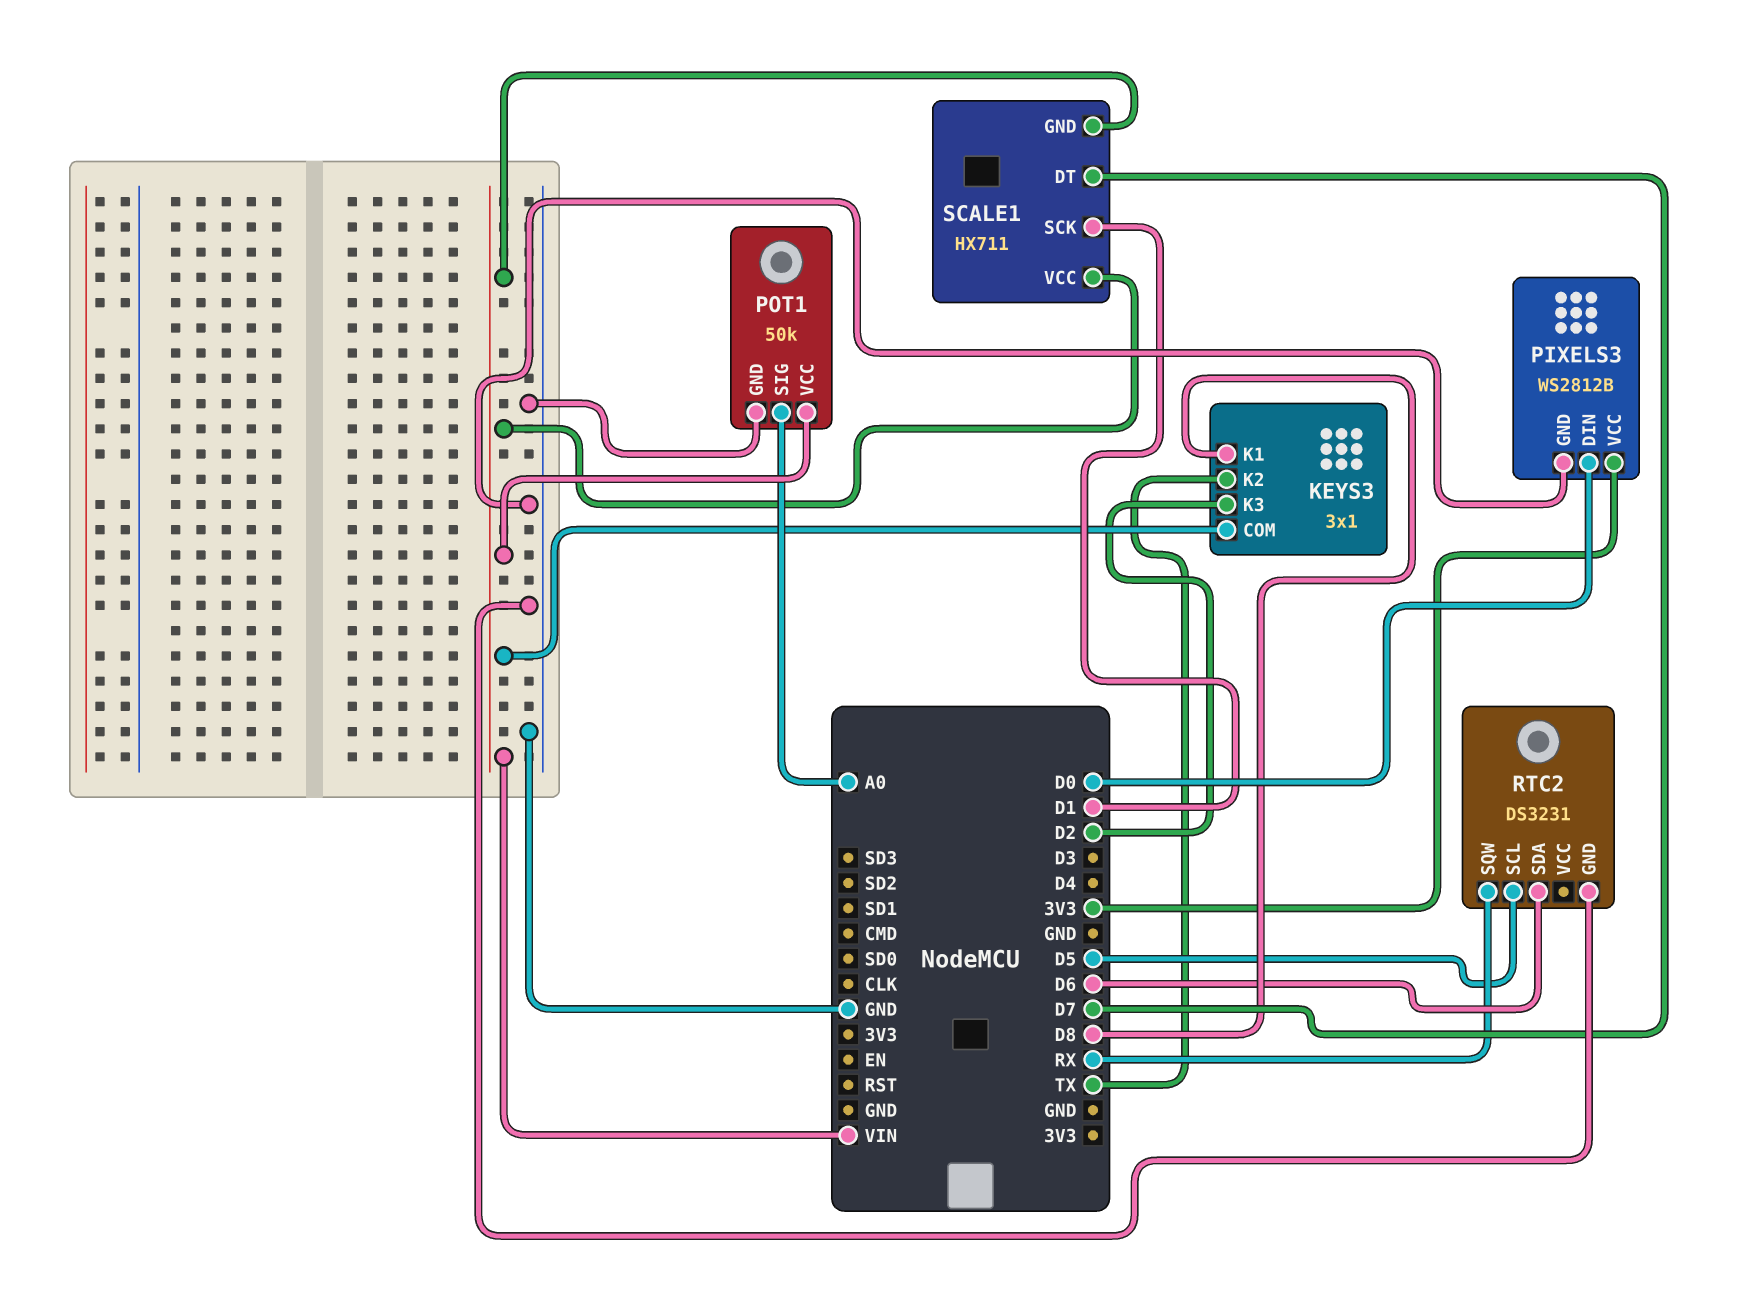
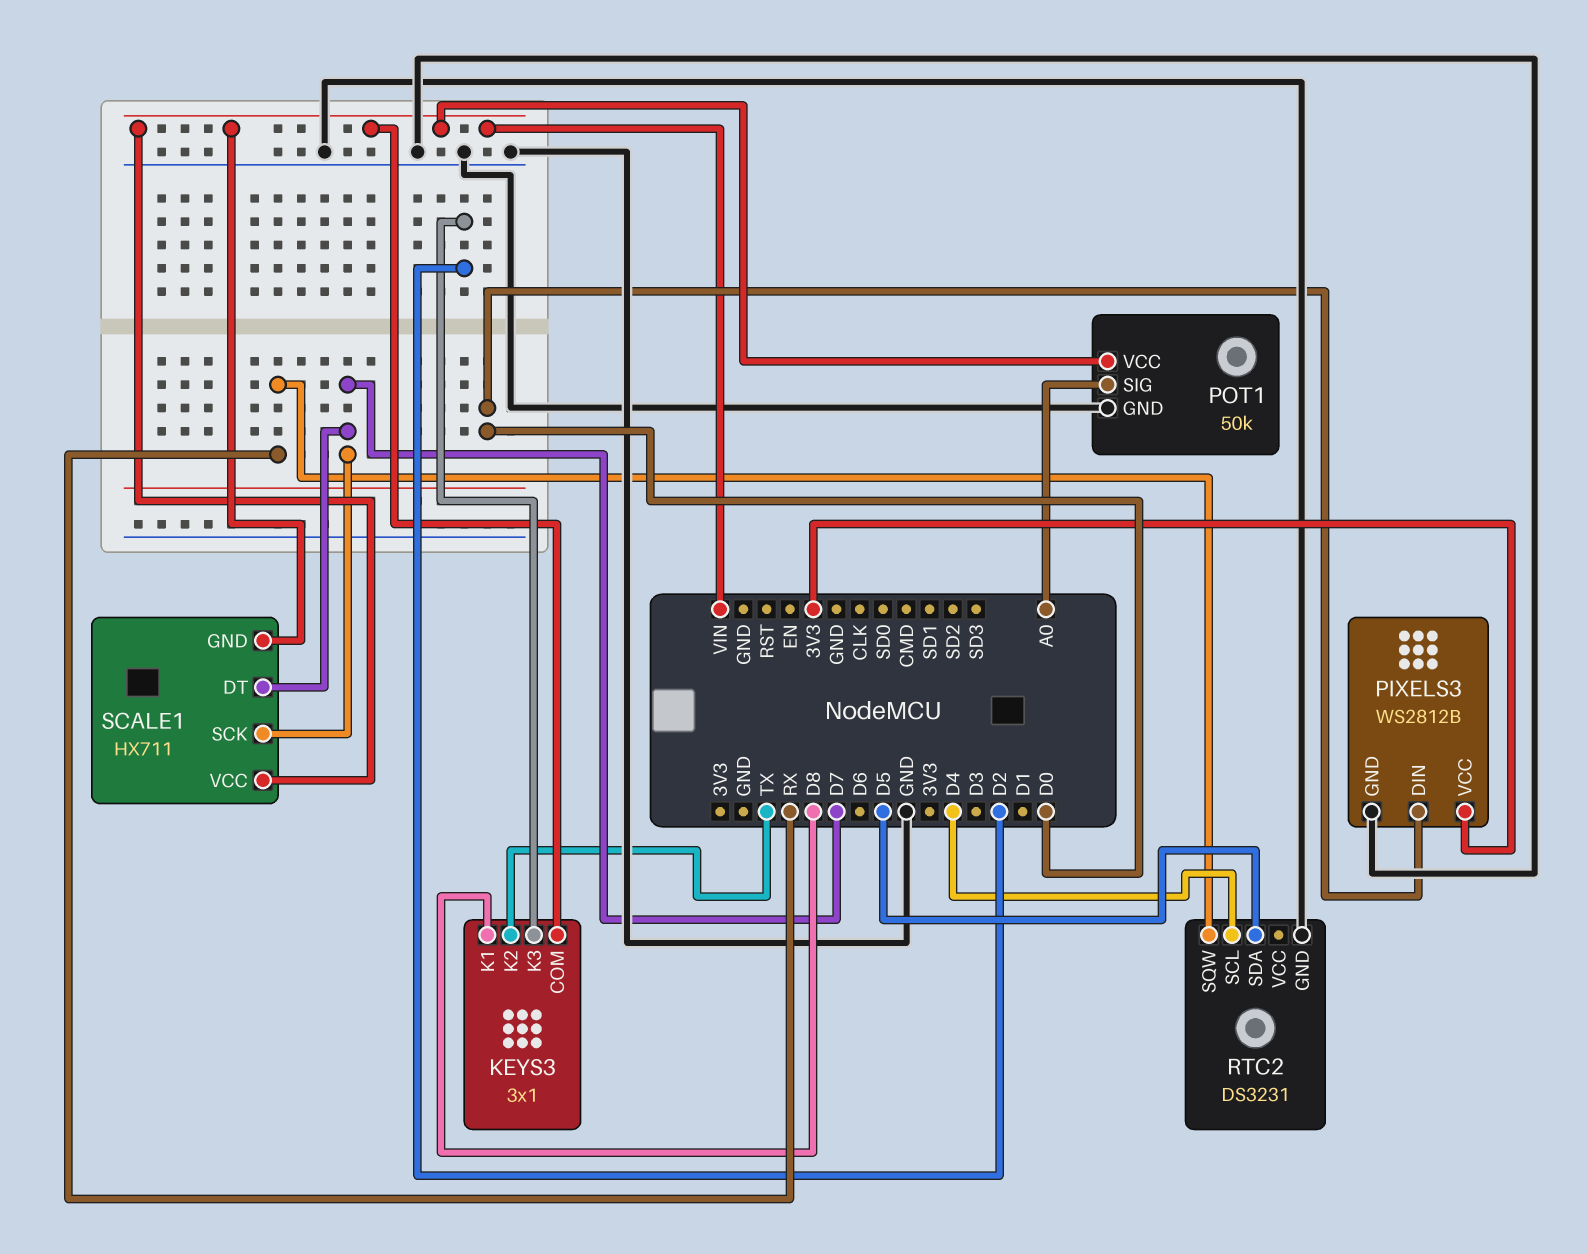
RTC2 pin SCL: D5 -> D4
RTC2 pin SDA: D6 -> D5
SCALE1 pin SCK: D1 -> D7

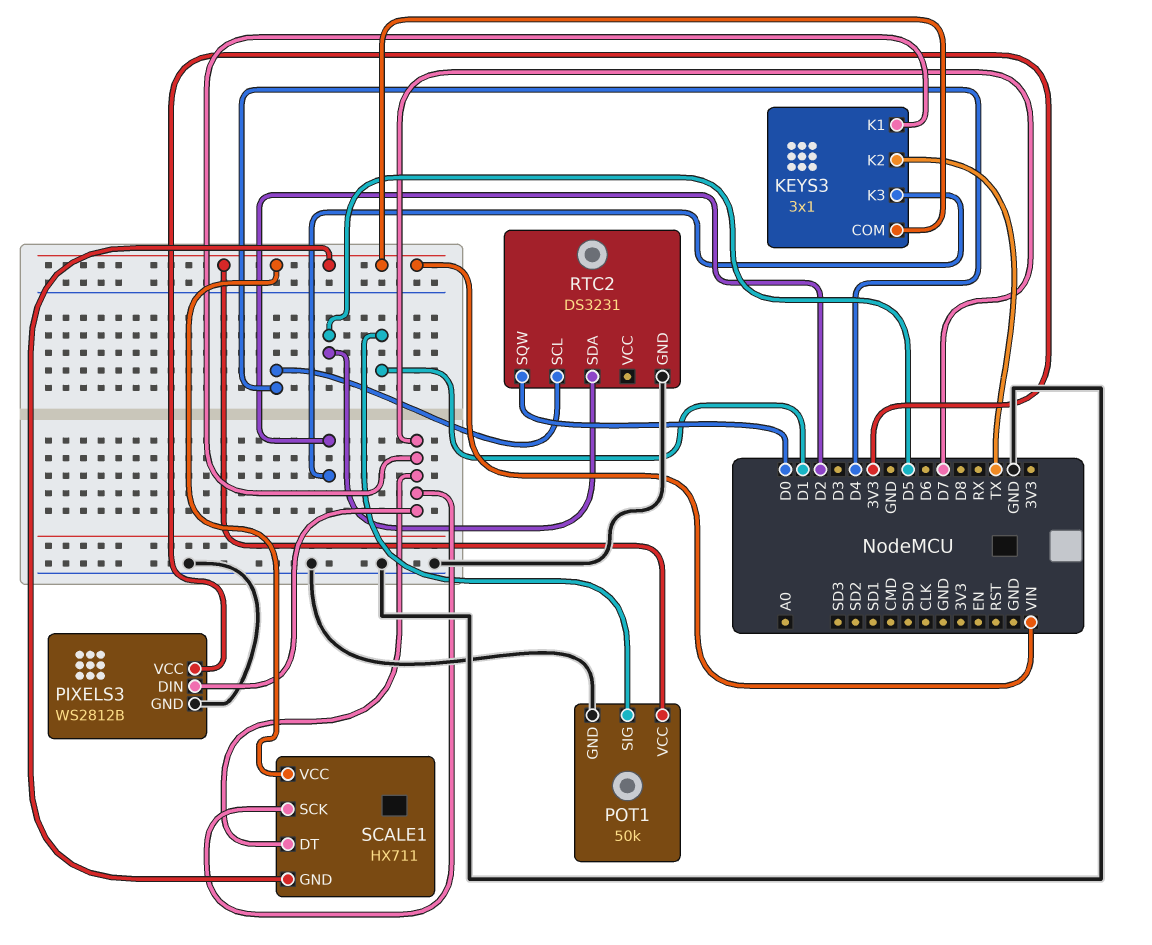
KEYS3 pin K1: D8 -> D7
PIXELS3 pin DIN: D0 -> D7
POT1 pin SIG: A0 -> D1
RTC2 pin SQW: RX -> D0

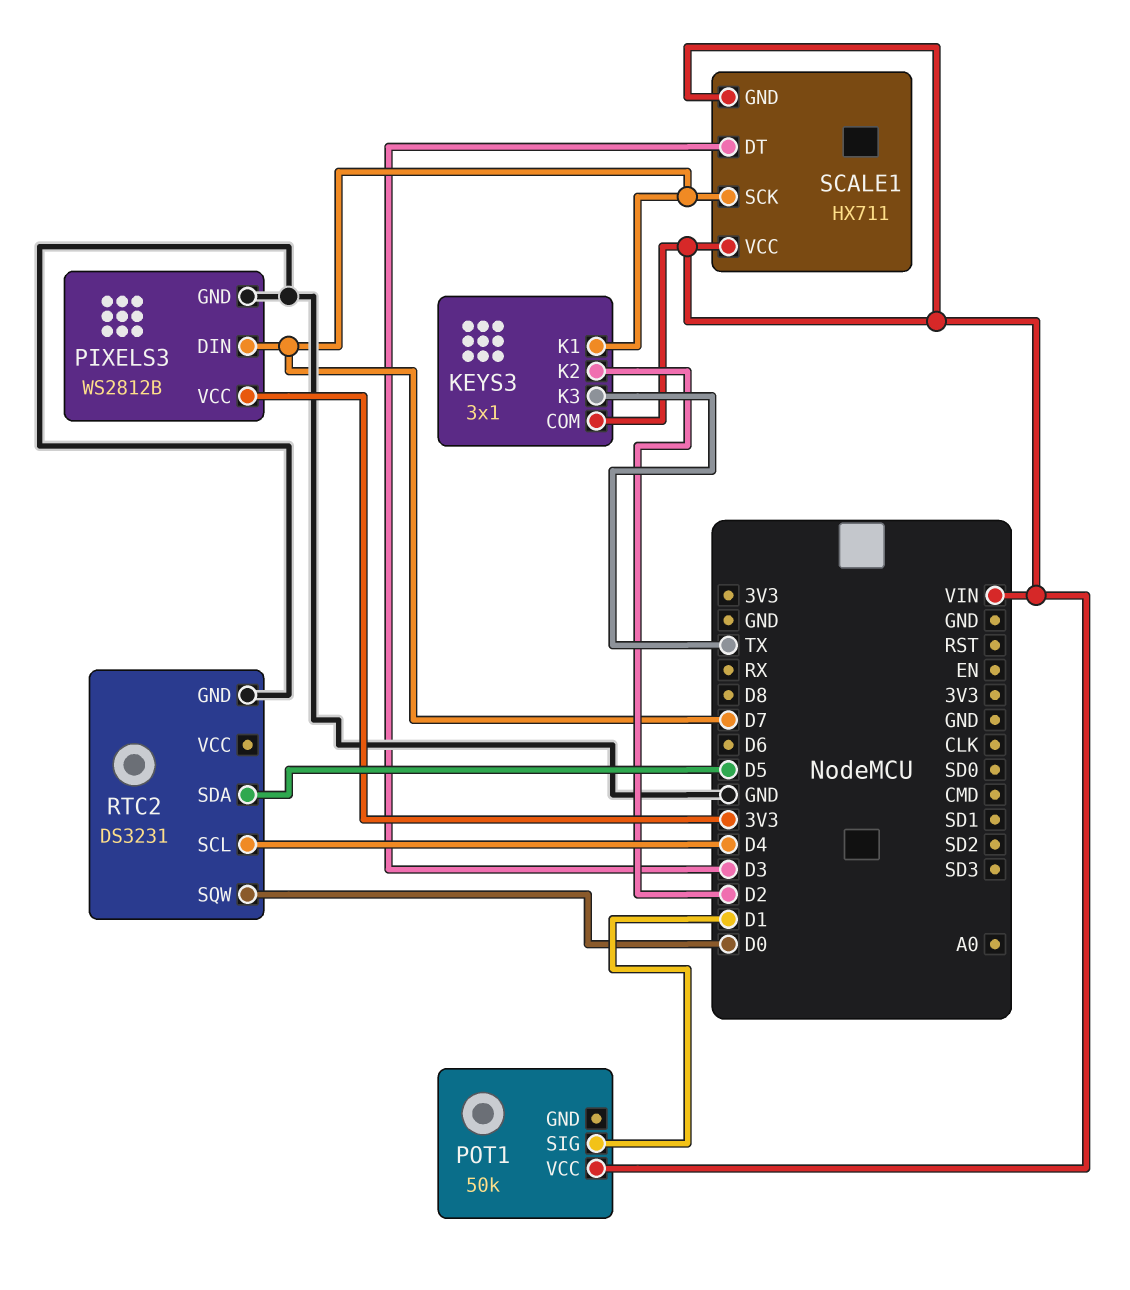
KEYS3 pin K2: TX -> D2
KEYS3 pin K3: D2 -> TX
POT1 pin GND: GND -> none
SCALE1 pin DT: D7 -> D3

